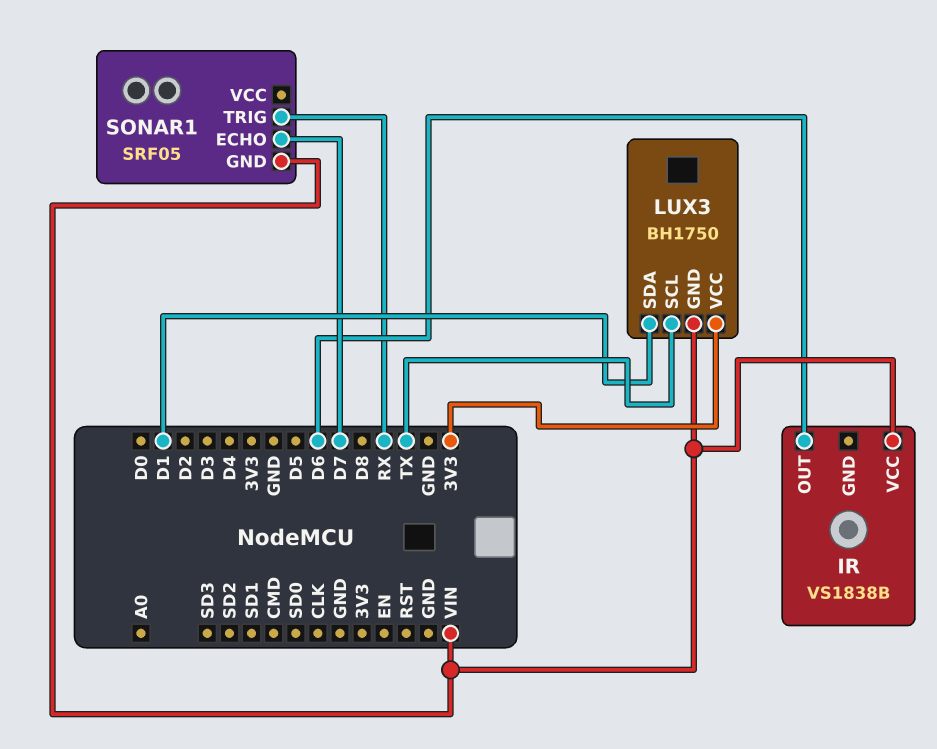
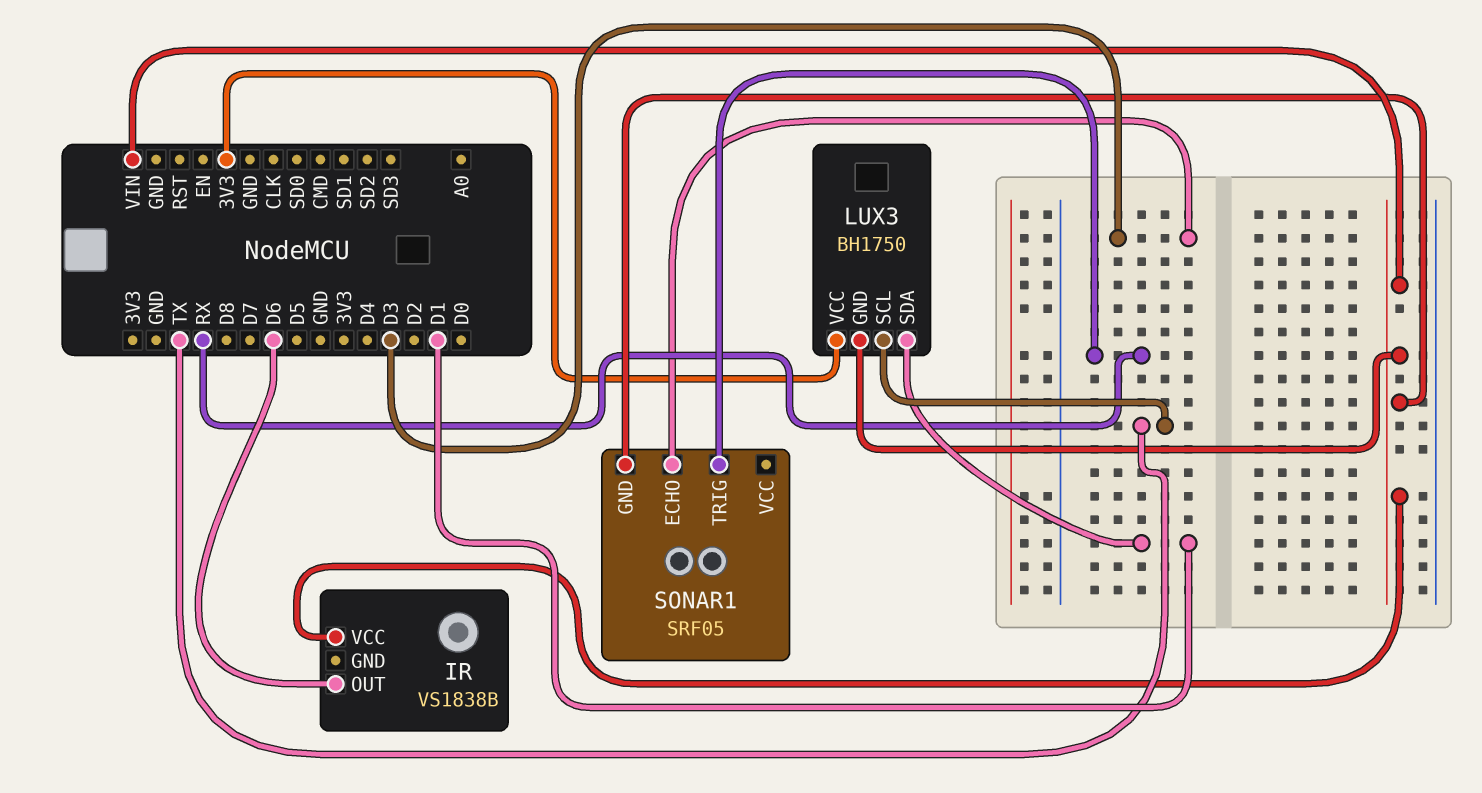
SONAR1 pin ECHO: D7 -> D3

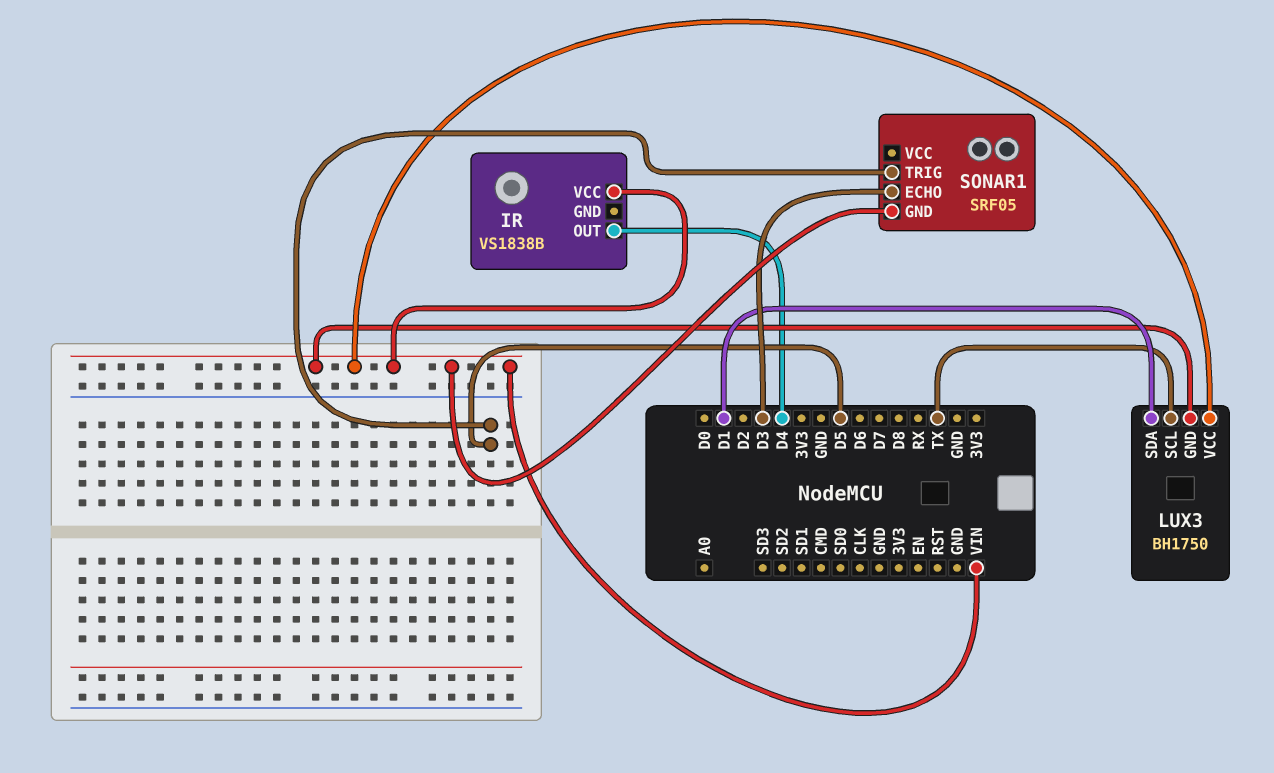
IR pin OUT: D6 -> D4
LUX3 pin VCC: 3V3 -> VIN
SONAR1 pin TRIG: RX -> D5

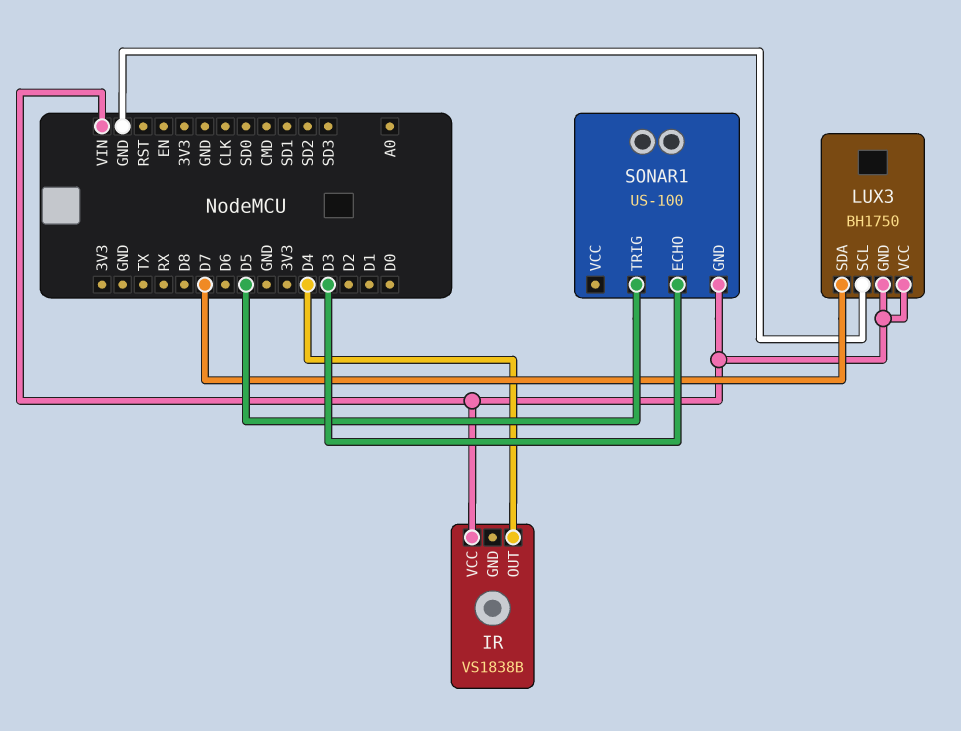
LUX3 pin SCL: TX -> GND
LUX3 pin SDA: D1 -> D7
SONAR1: SRF05 -> US-100

